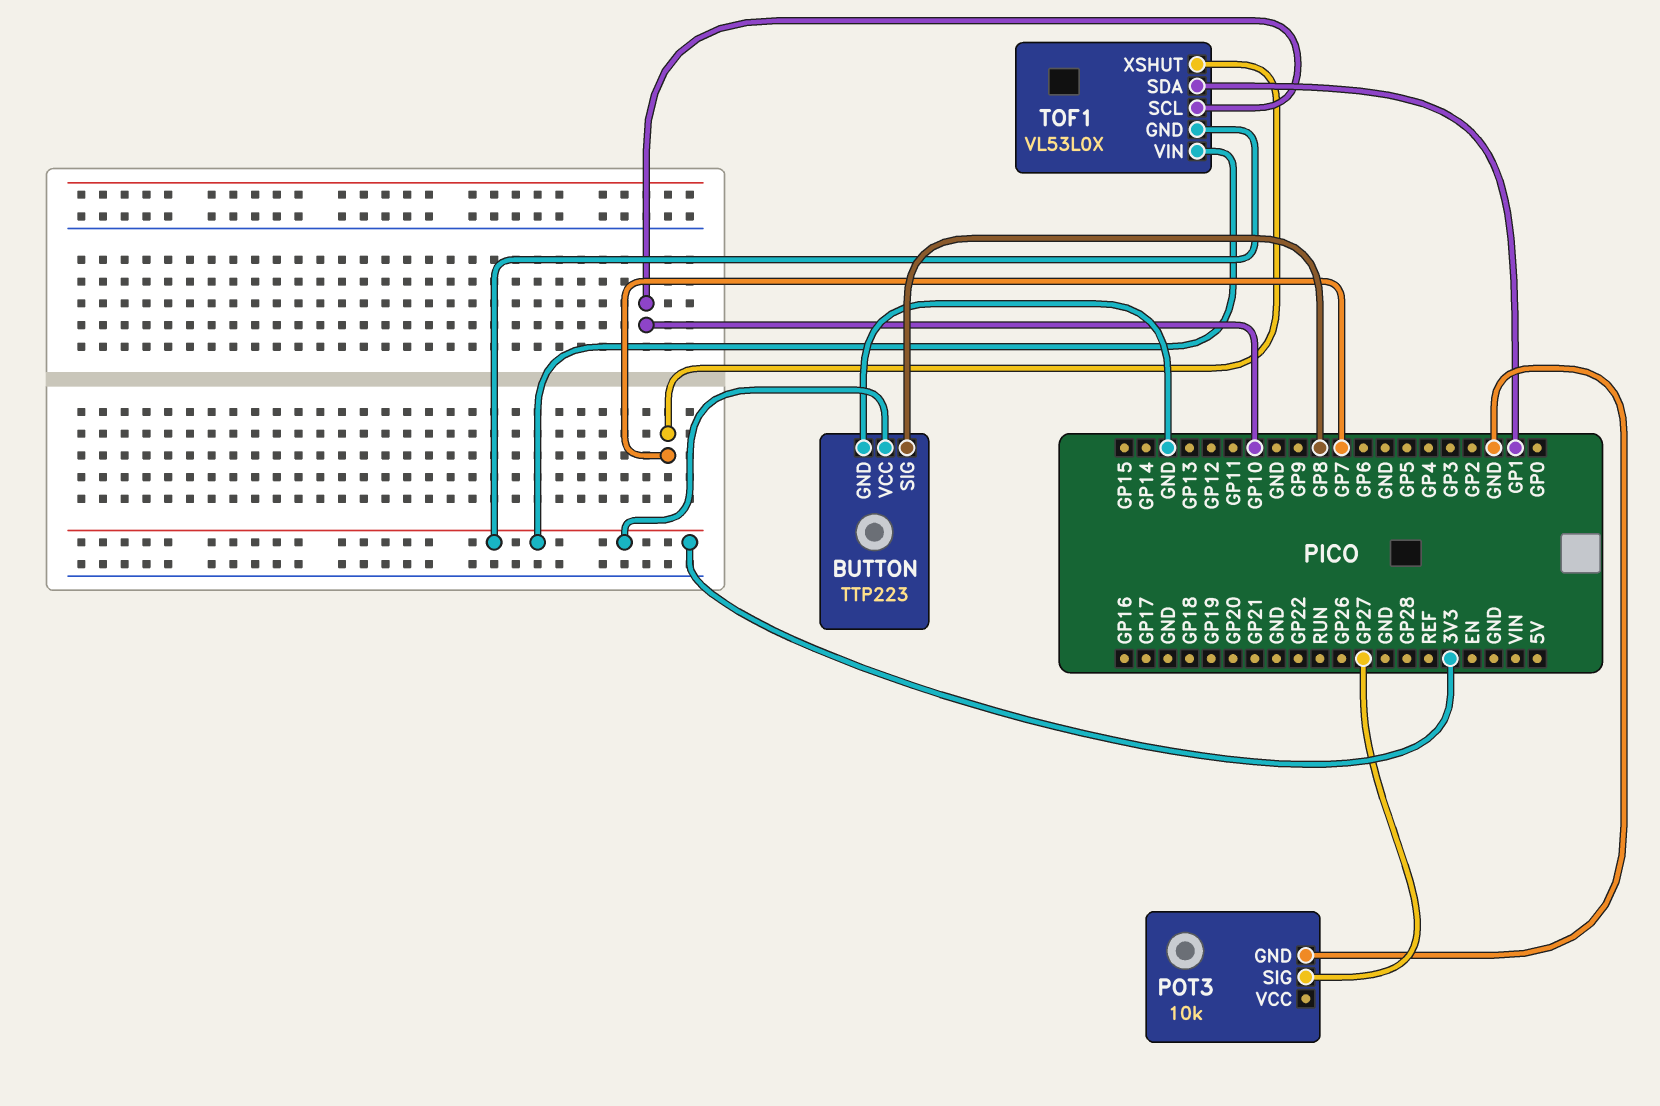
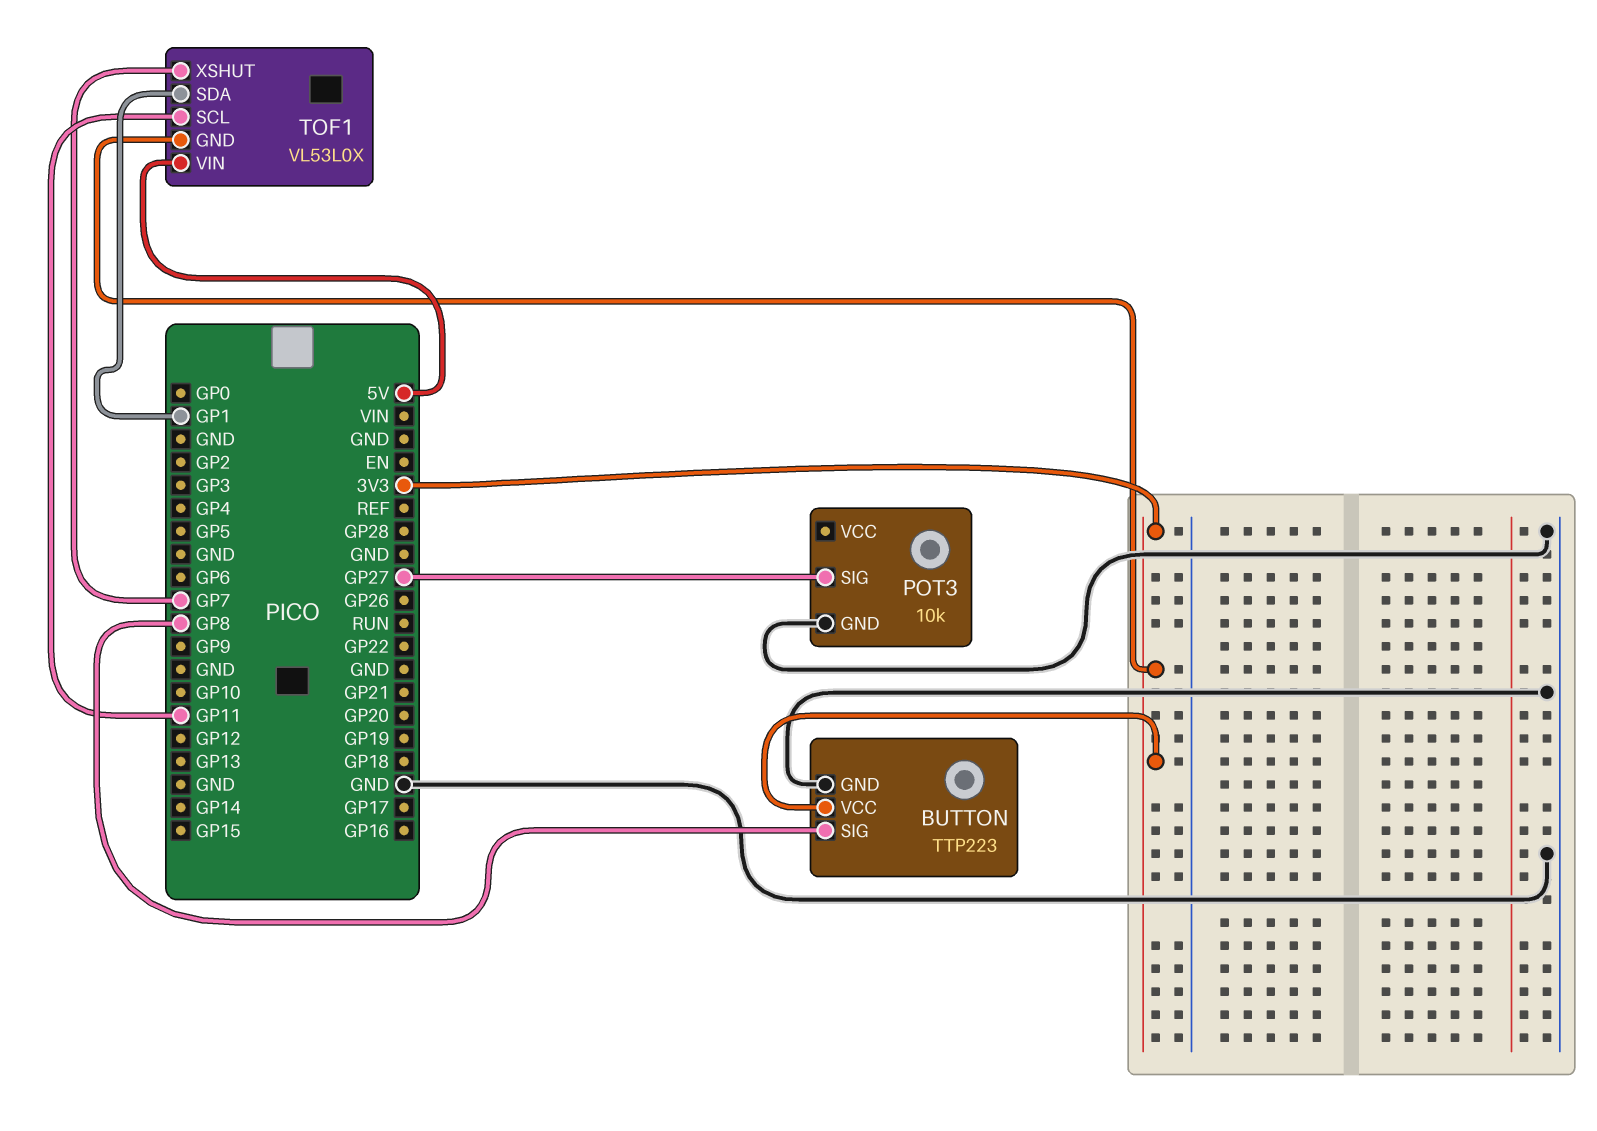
TOF1 pin SCL: GP10 -> GP11
TOF1 pin VIN: 3V3 -> 5V

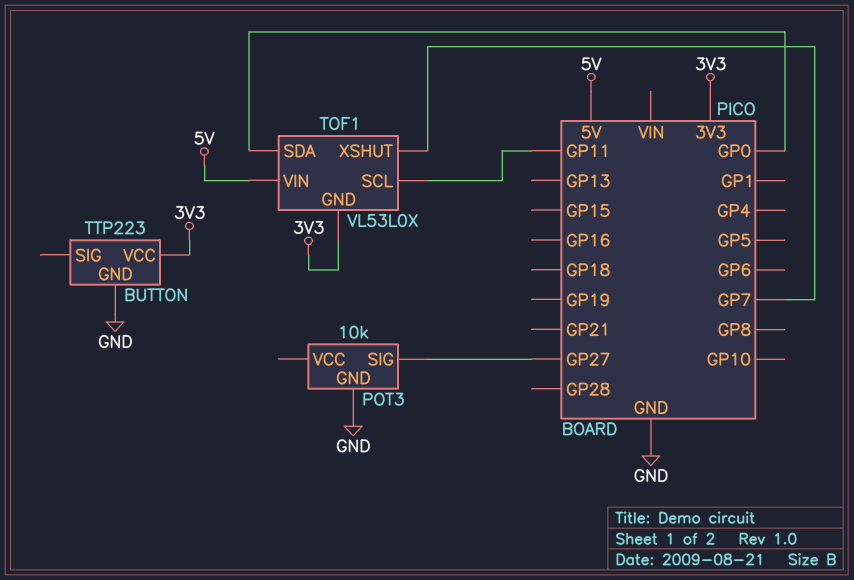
BUTTON pin SIG: GP8 -> none
TOF1 pin SDA: GP1 -> GP0

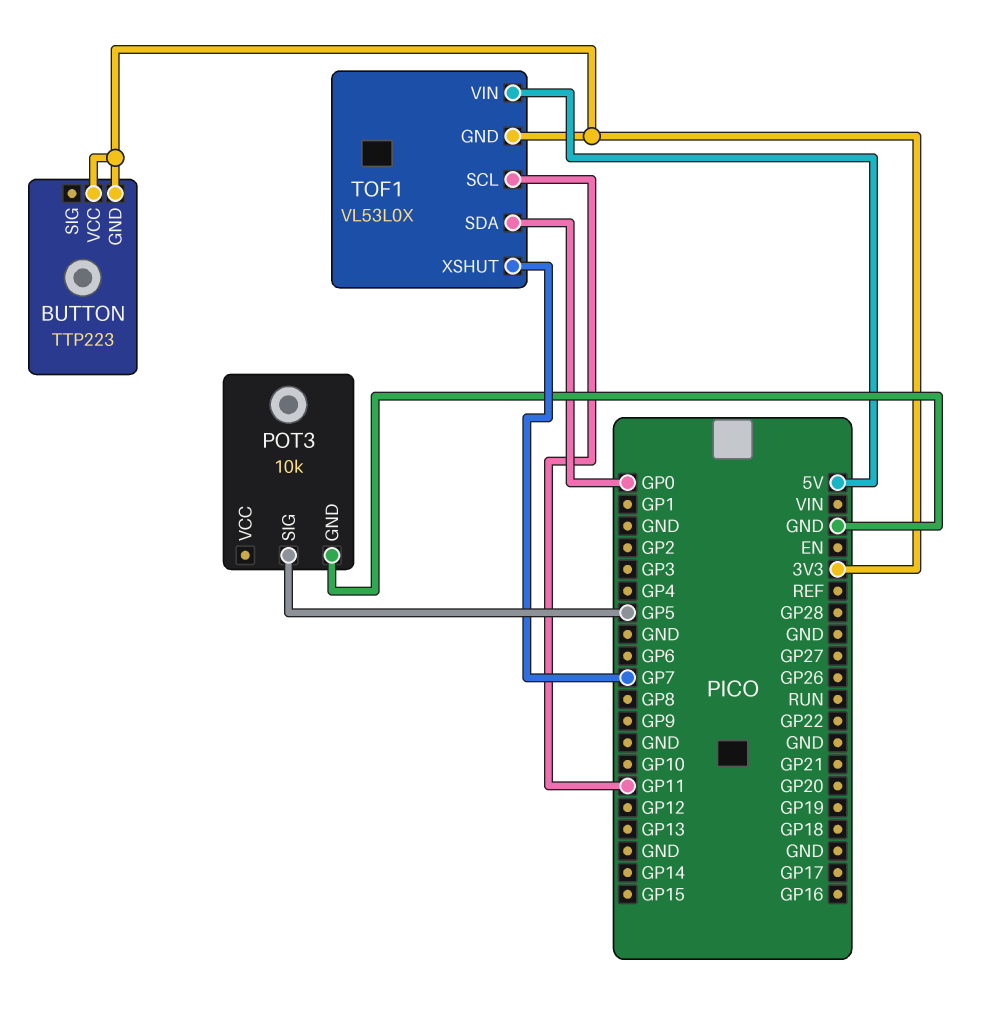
BUTTON pin GND: GND -> 3V3
POT3 pin SIG: GP27 -> GP5

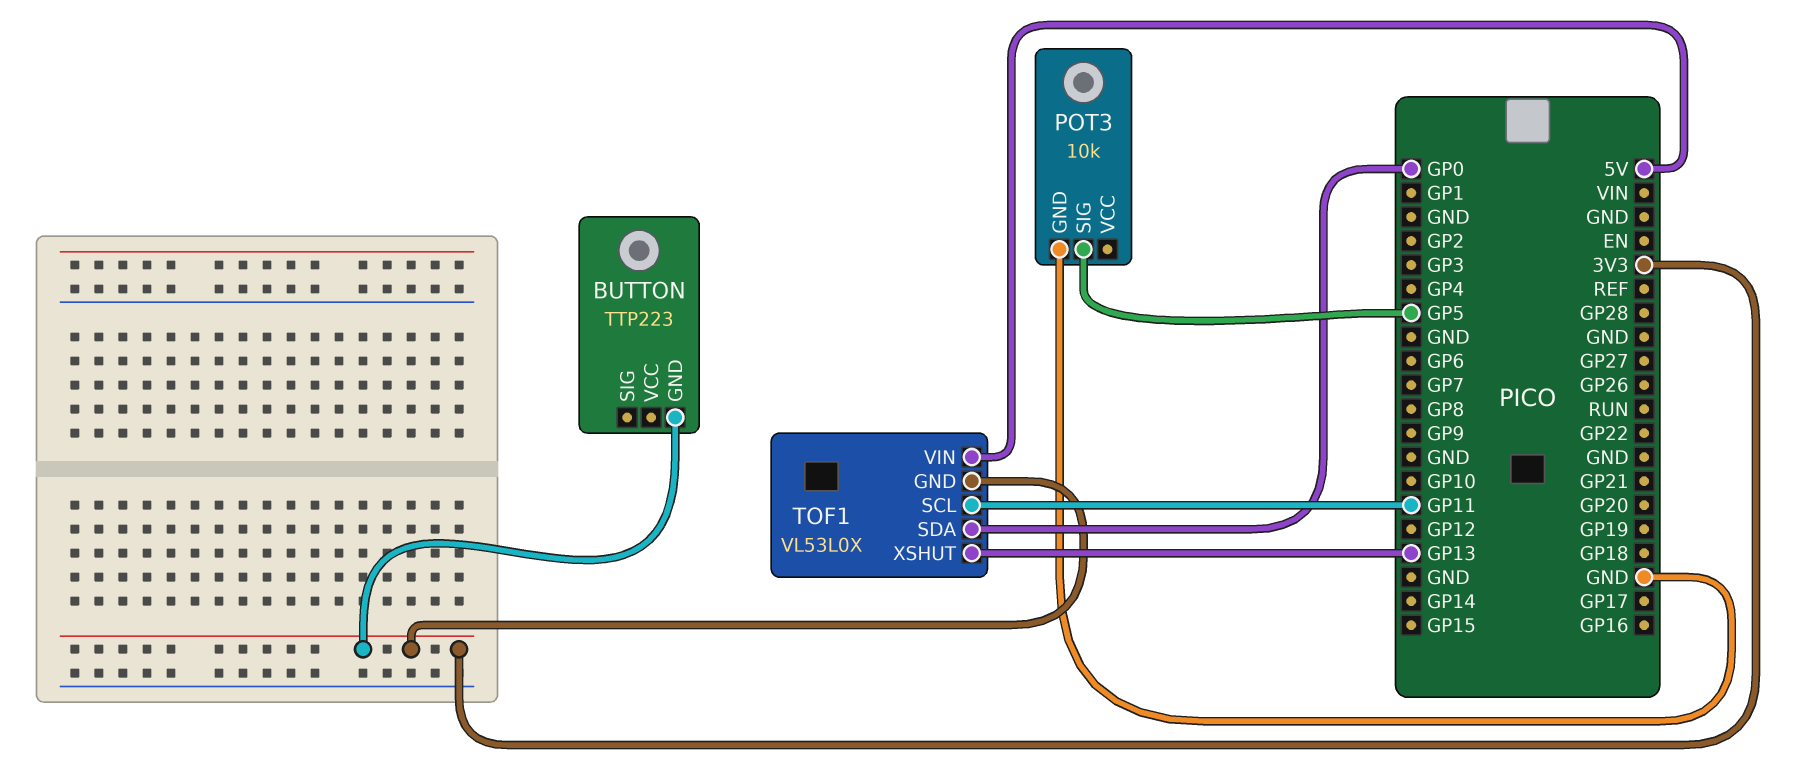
BUTTON pin VCC: 3V3 -> none
TOF1 pin XSHUT: GP7 -> GP13

